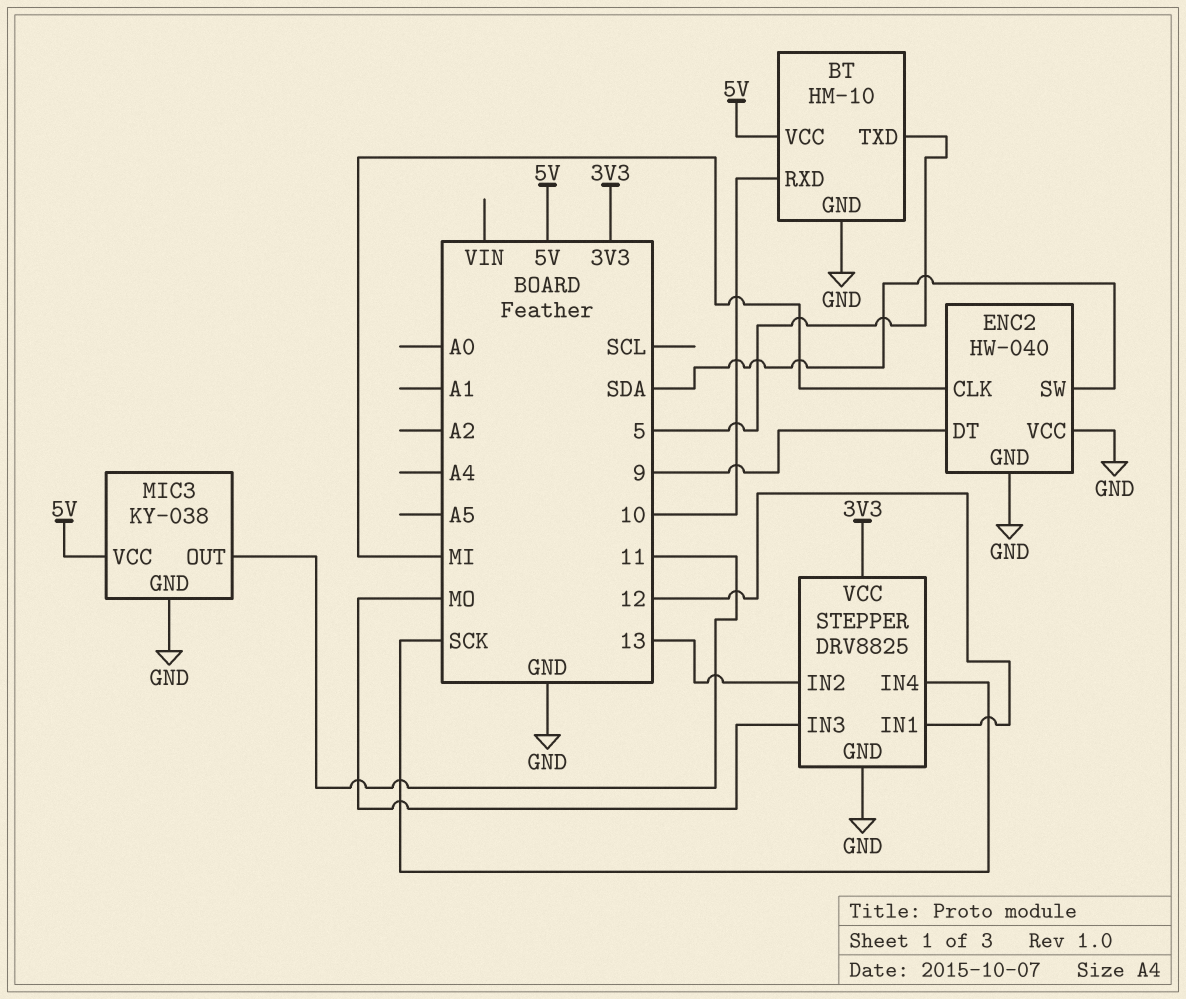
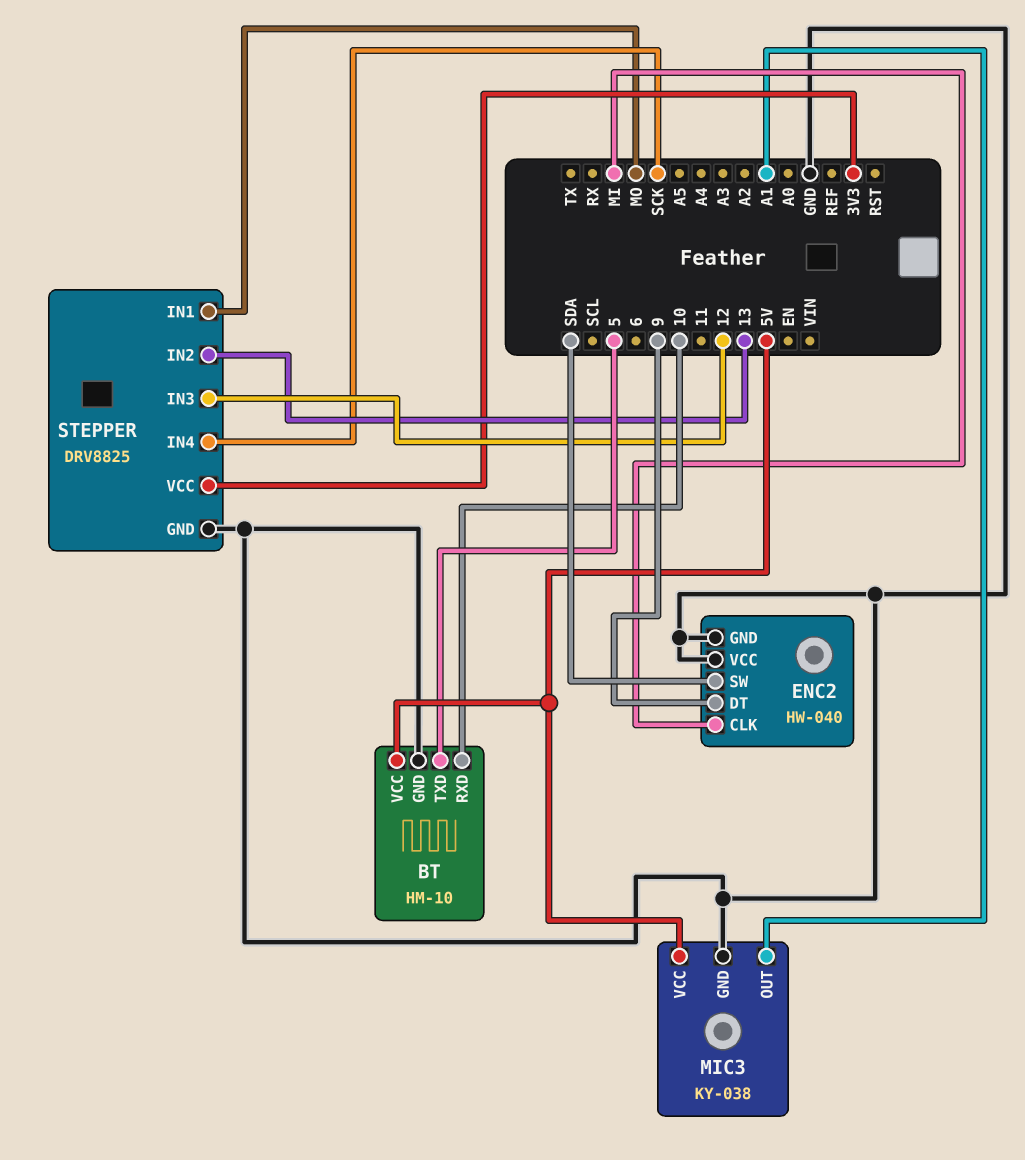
MIC3 pin OUT: 11 -> A1
STEPPER pin IN1: 12 -> MO
STEPPER pin IN3: MO -> 12

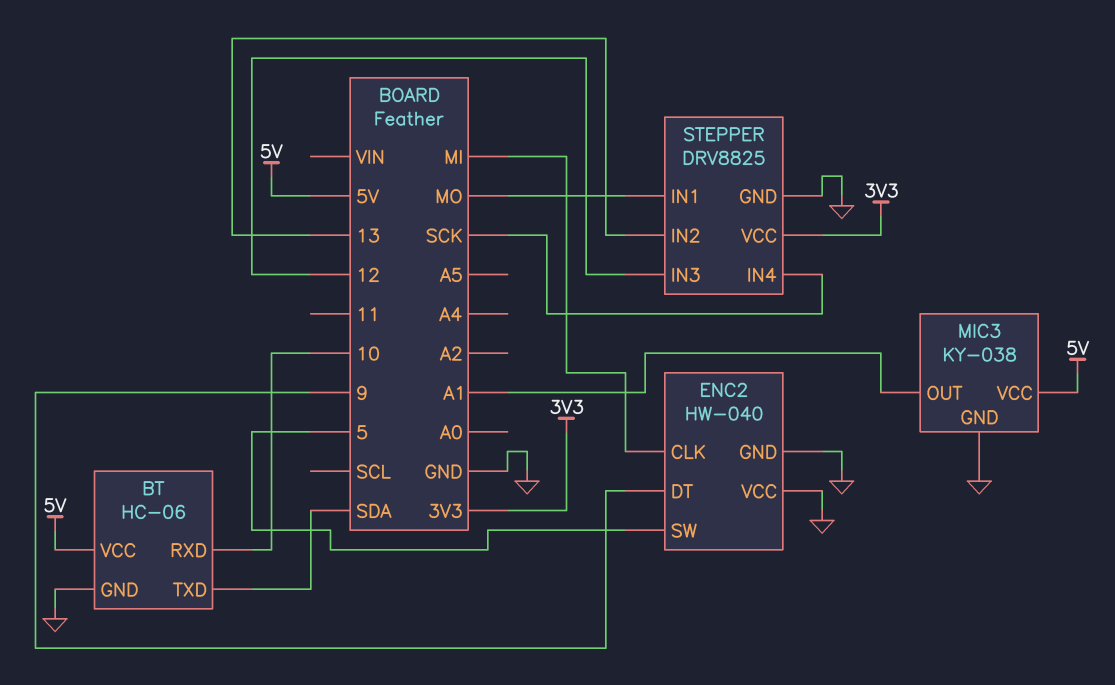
BT: HM-10 -> HC-06
BT pin TXD: 5 -> SDA
ENC2 pin SW: SDA -> 5

